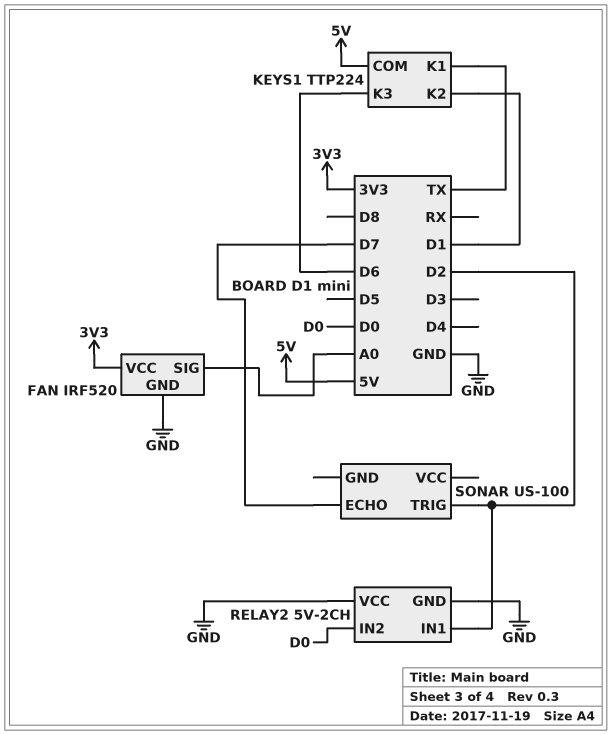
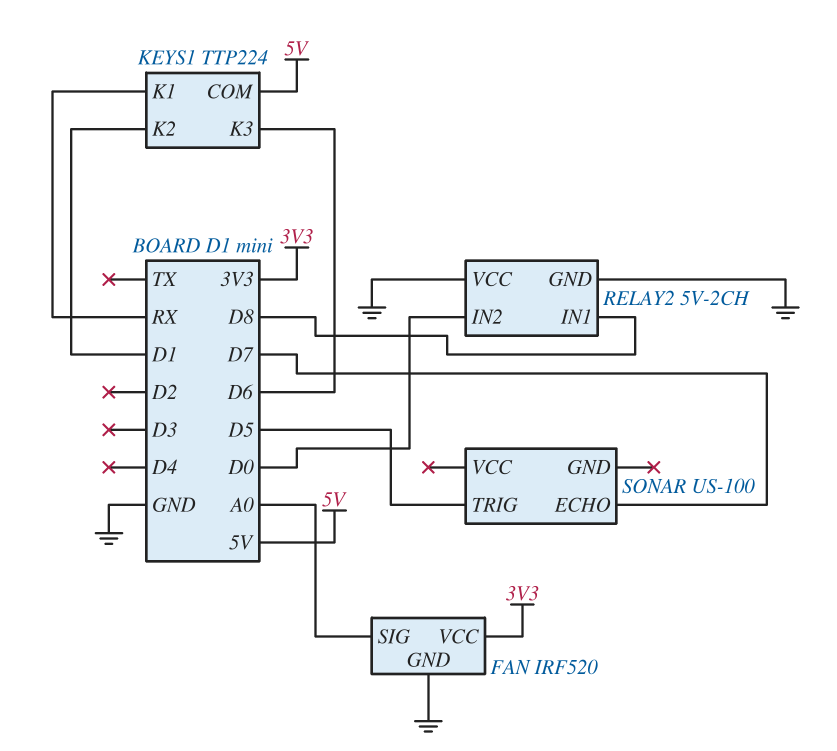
KEYS1 pin K1: TX -> RX
RELAY2 pin IN1: D2 -> D8
SONAR pin TRIG: D2 -> D5

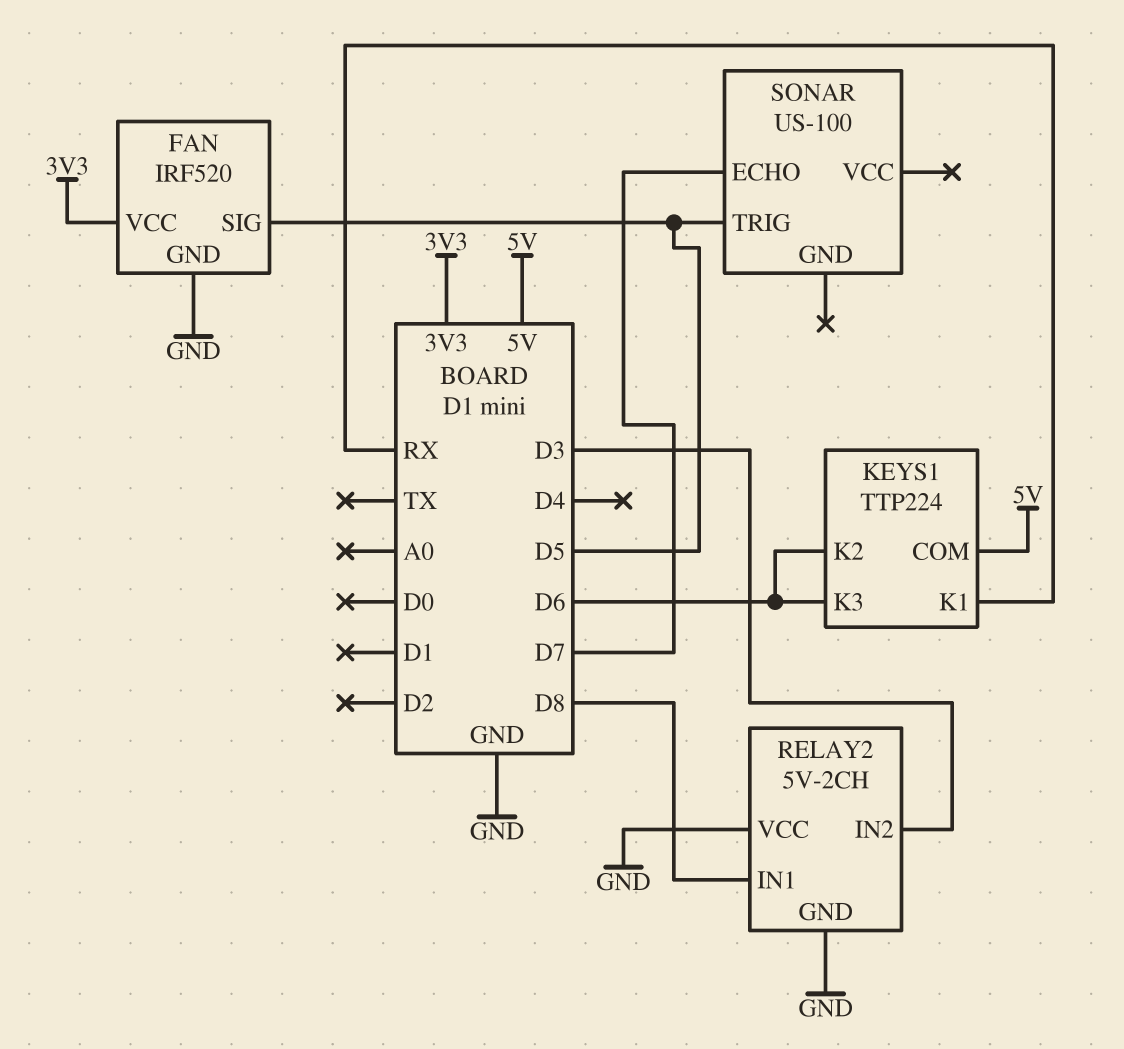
FAN pin SIG: A0 -> D5
KEYS1 pin K2: D1 -> D6
RELAY2 pin IN2: D0 -> D3

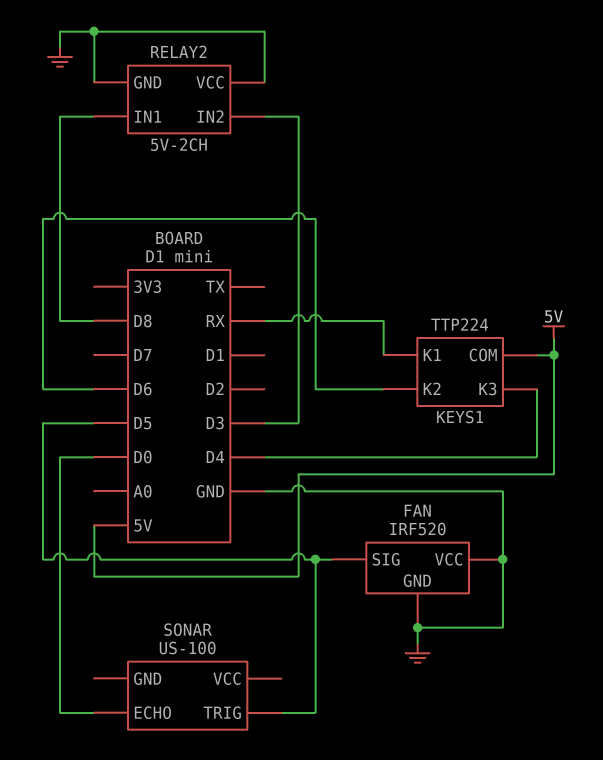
FAN pin VCC: 3V3 -> GND
KEYS1 pin K3: D6 -> D4
SONAR pin ECHO: D7 -> D0

